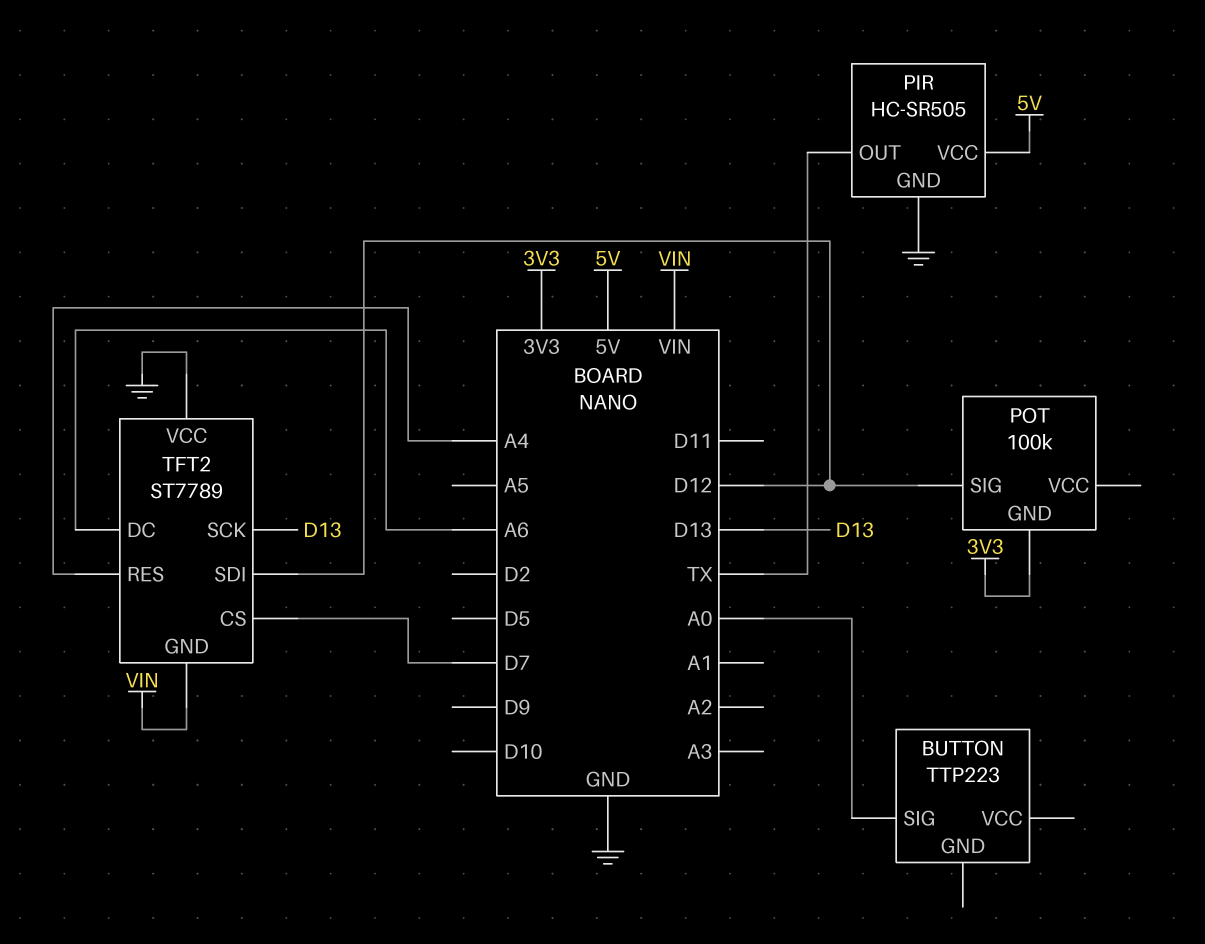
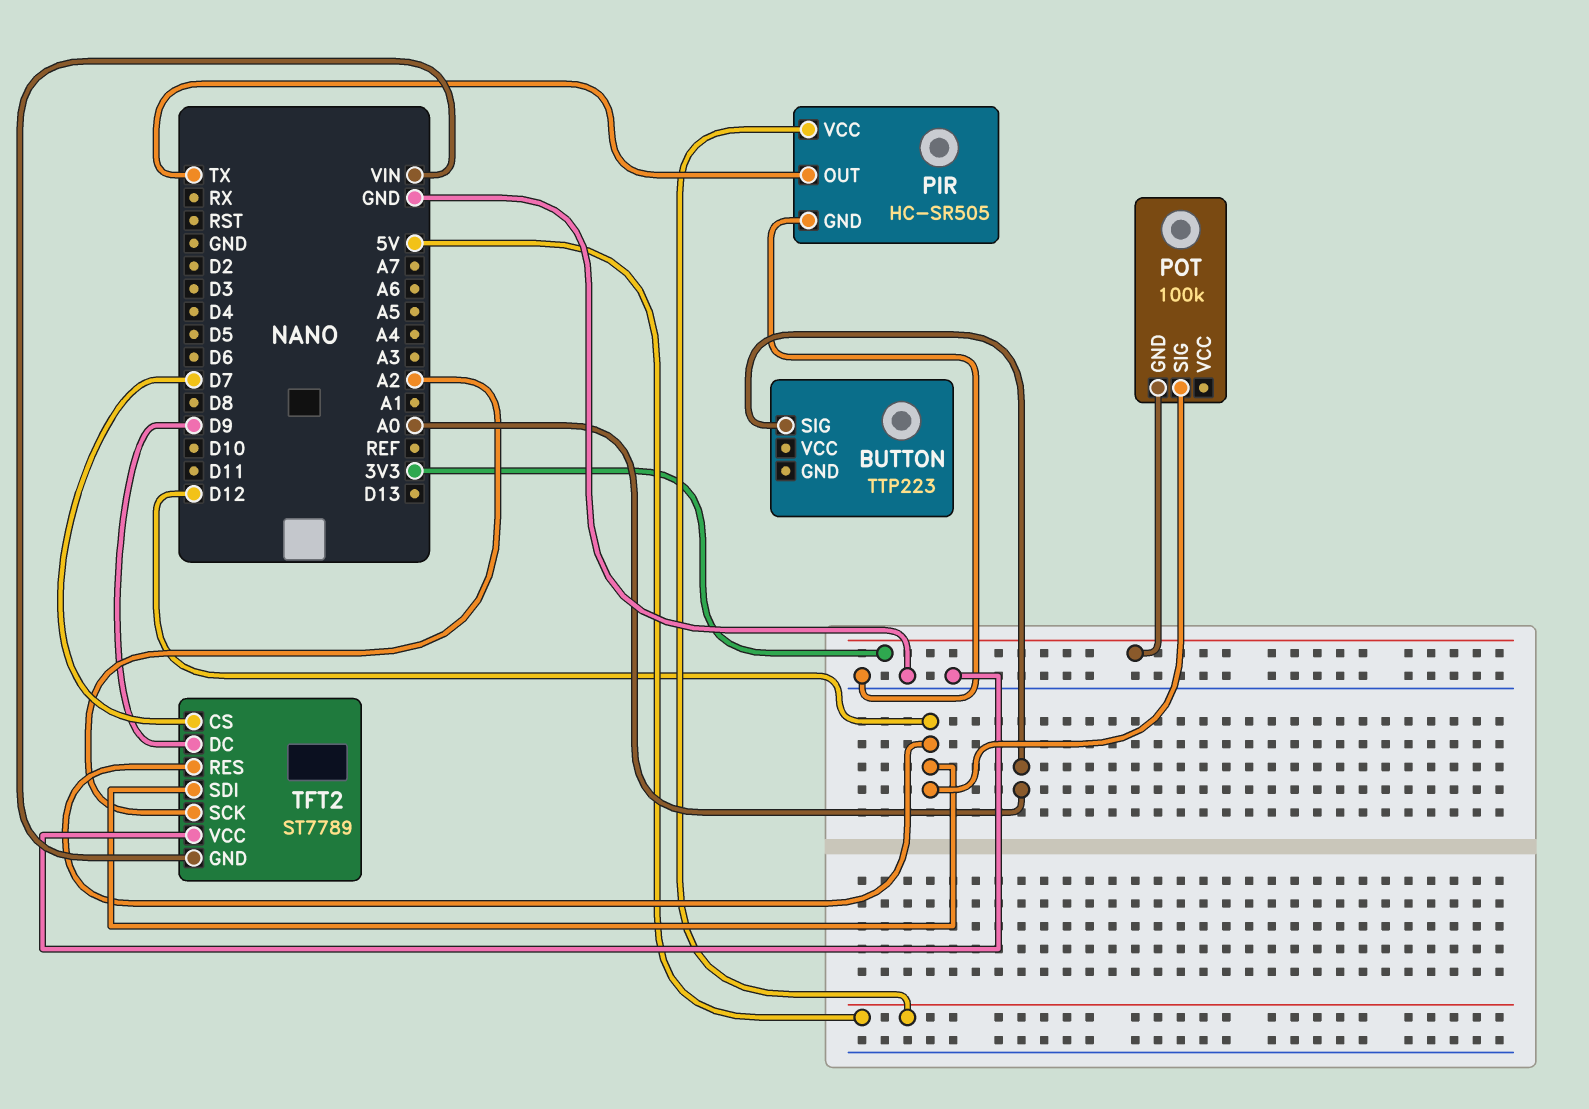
TFT2 pin DC: A6 -> D9
TFT2 pin RES: A4 -> D12
TFT2 pin SCK: D13 -> A2

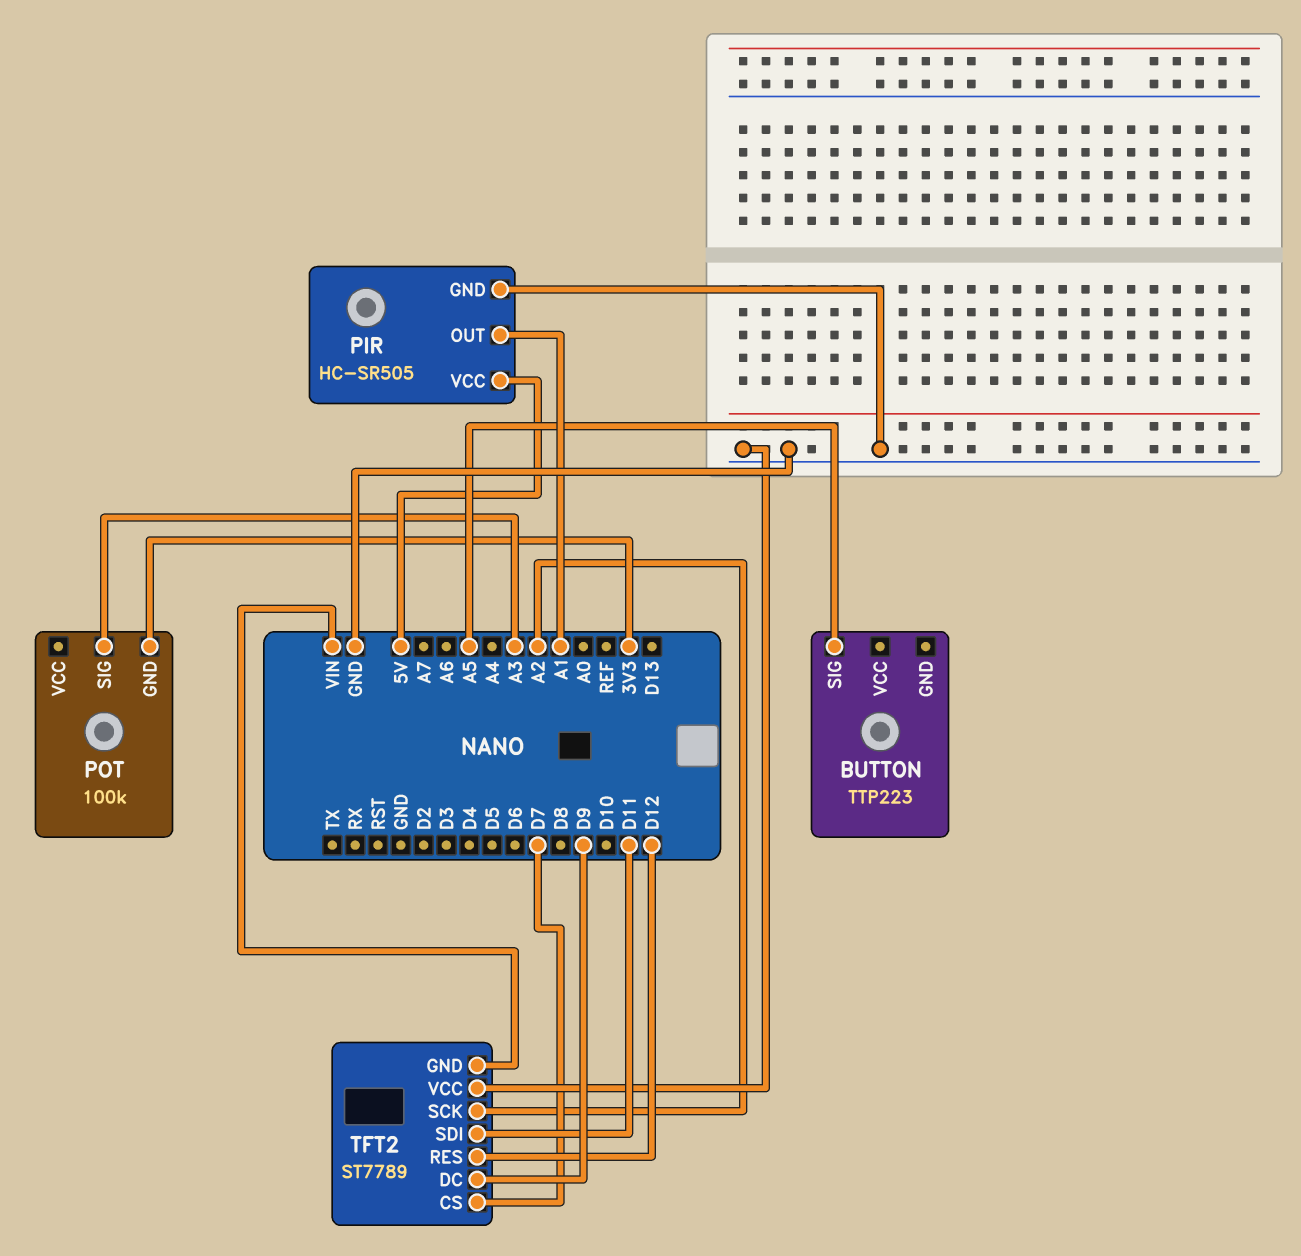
BUTTON pin SIG: A0 -> A5
PIR pin OUT: TX -> A1
POT pin SIG: D12 -> A3
TFT2 pin SDI: D12 -> D11

